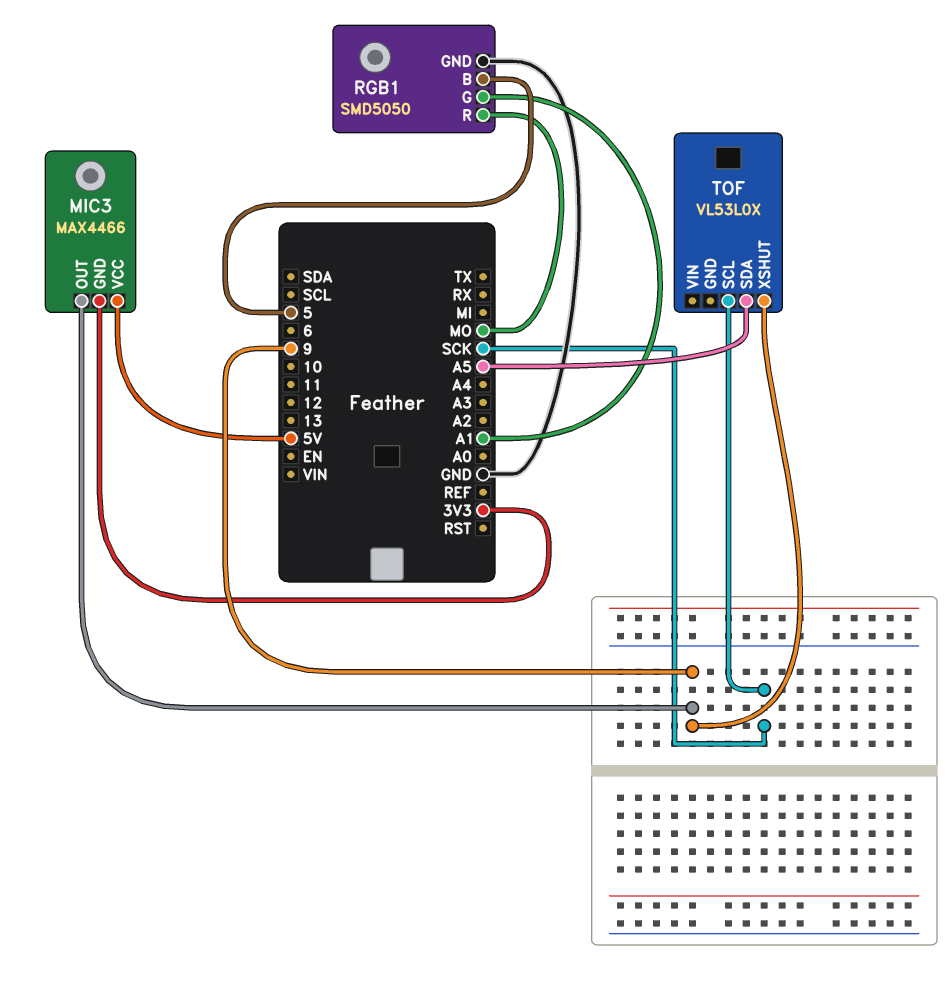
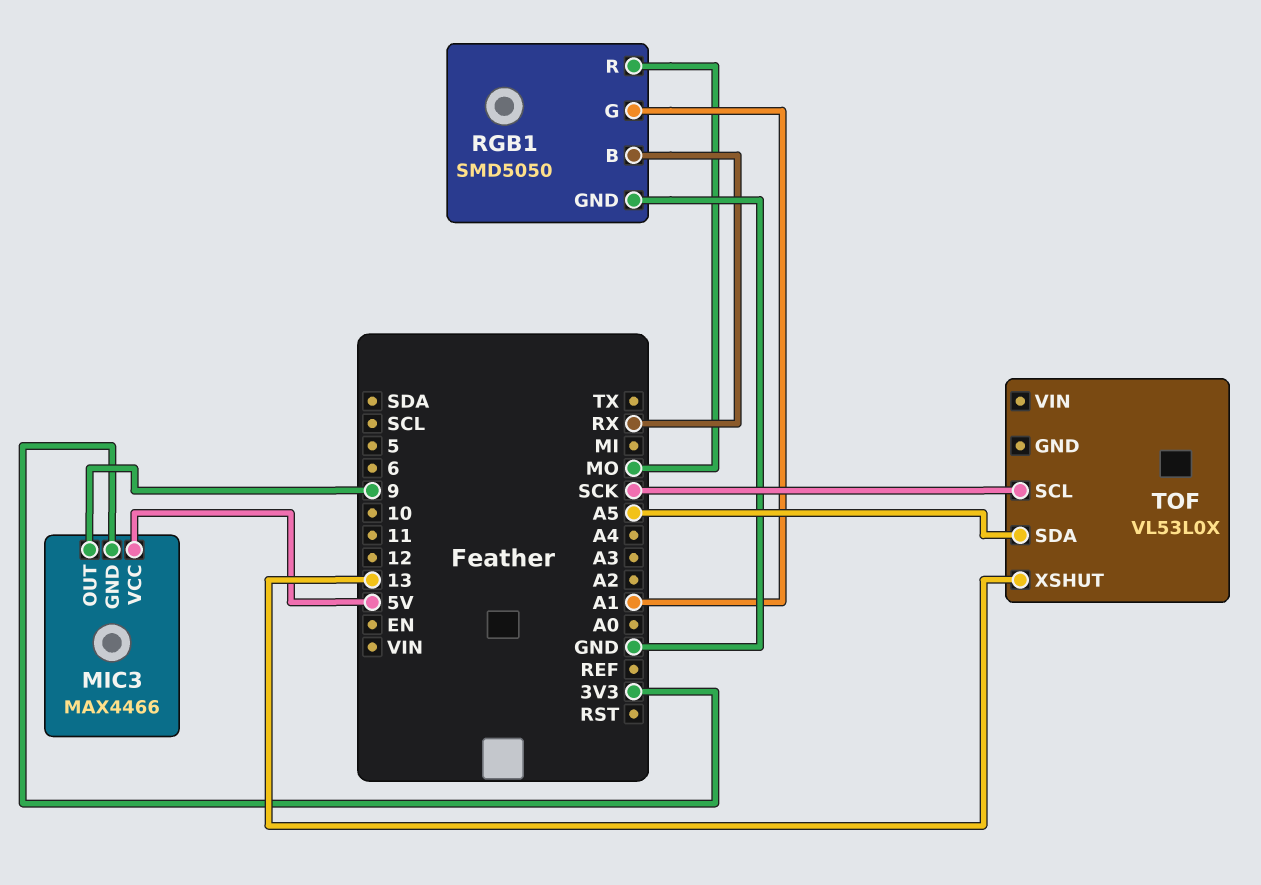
RGB1 pin B: 5 -> RX
TOF pin XSHUT: 9 -> 13

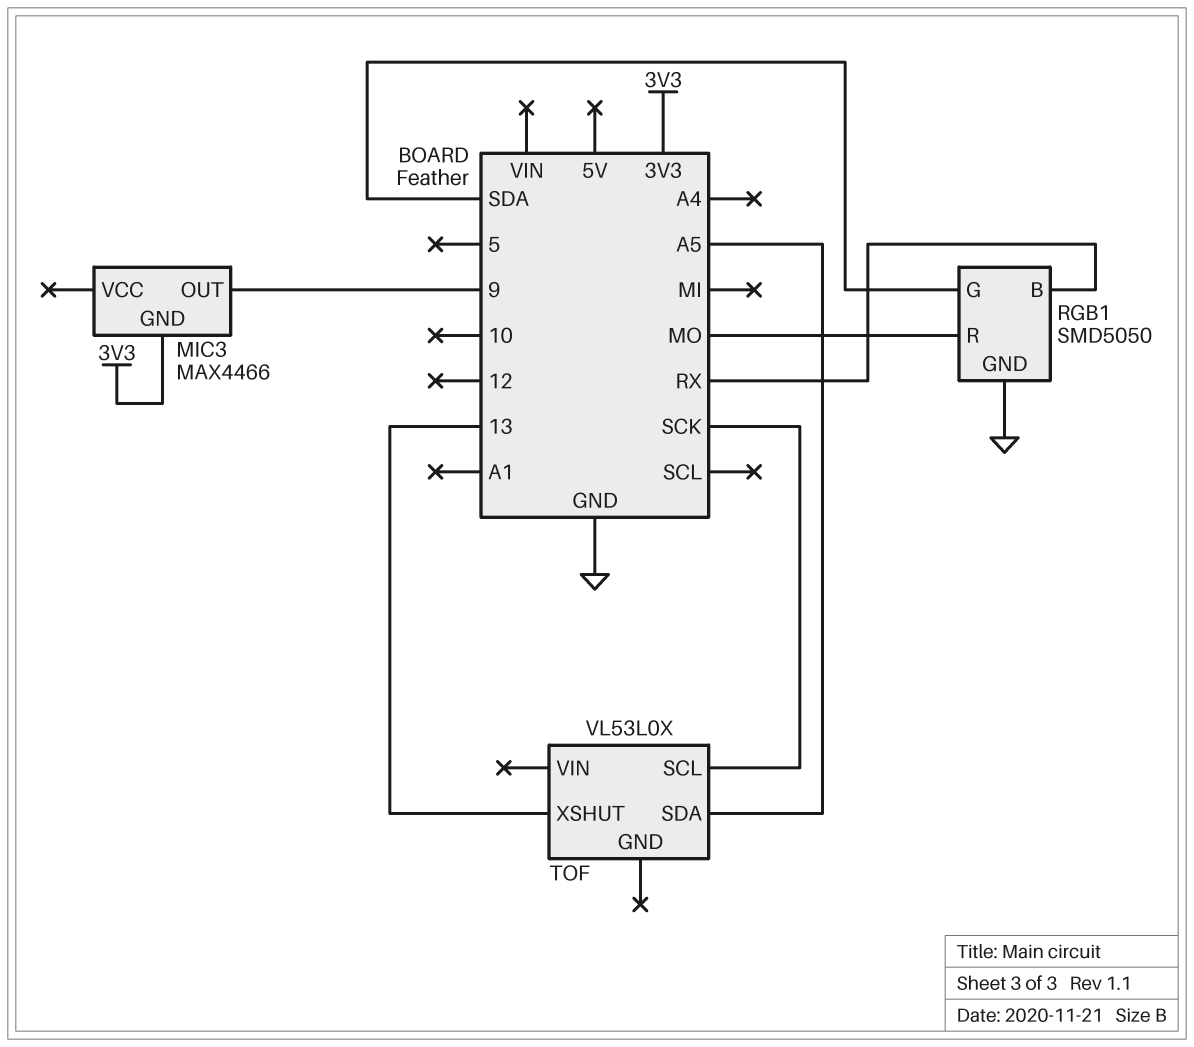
MIC3 pin VCC: 5V -> none
RGB1 pin G: A1 -> SDA

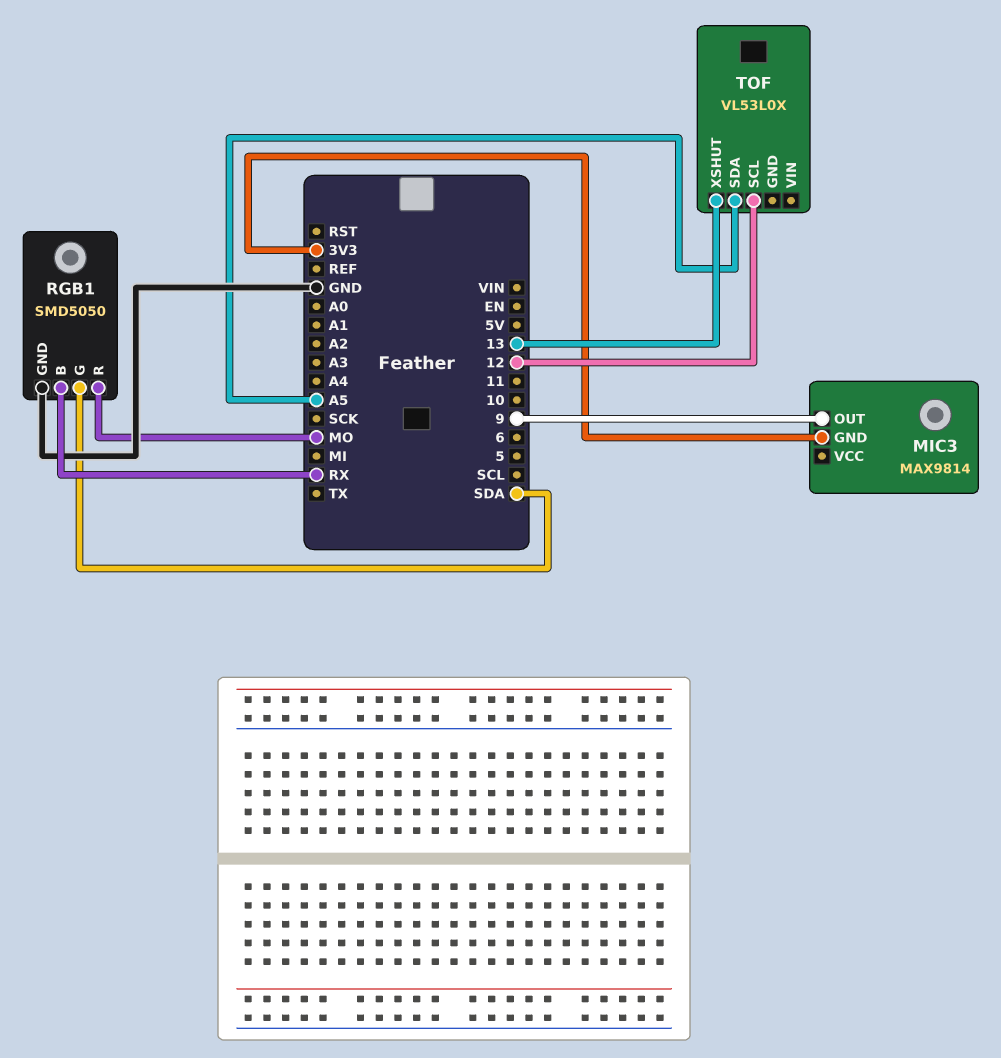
MIC3: MAX4466 -> MAX9814
TOF pin SCL: SCK -> 12

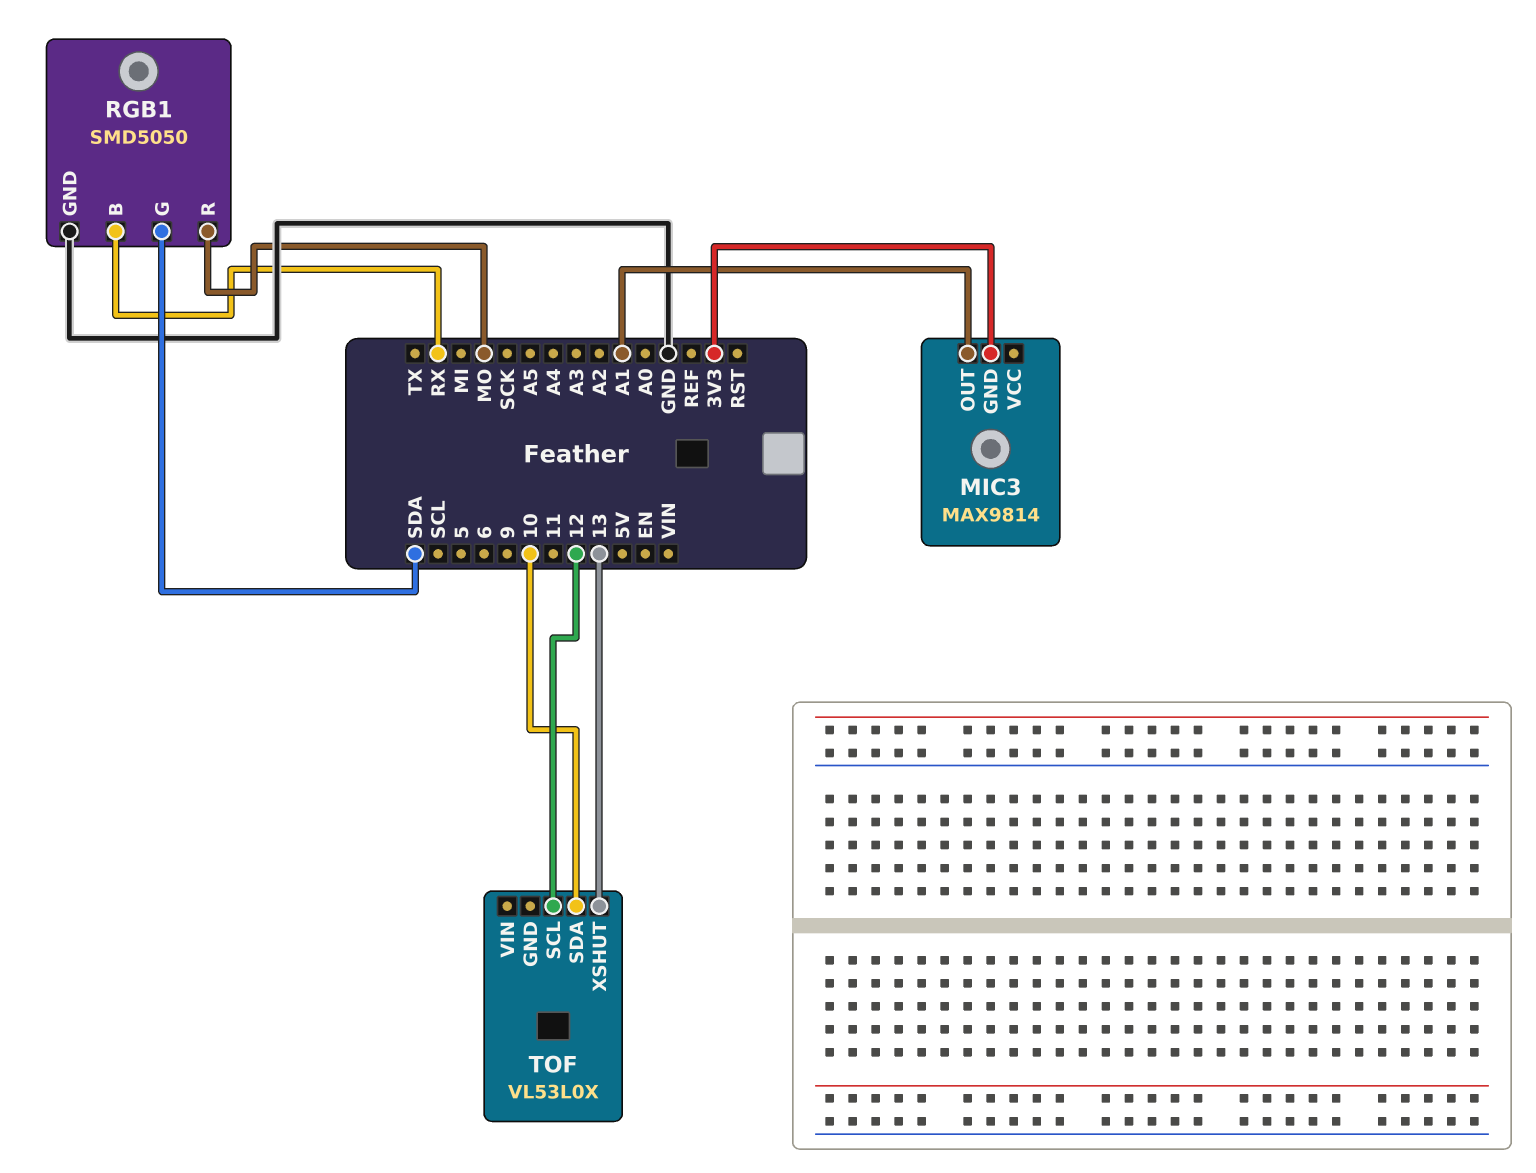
MIC3 pin OUT: 9 -> A1
TOF pin SDA: A5 -> 10

